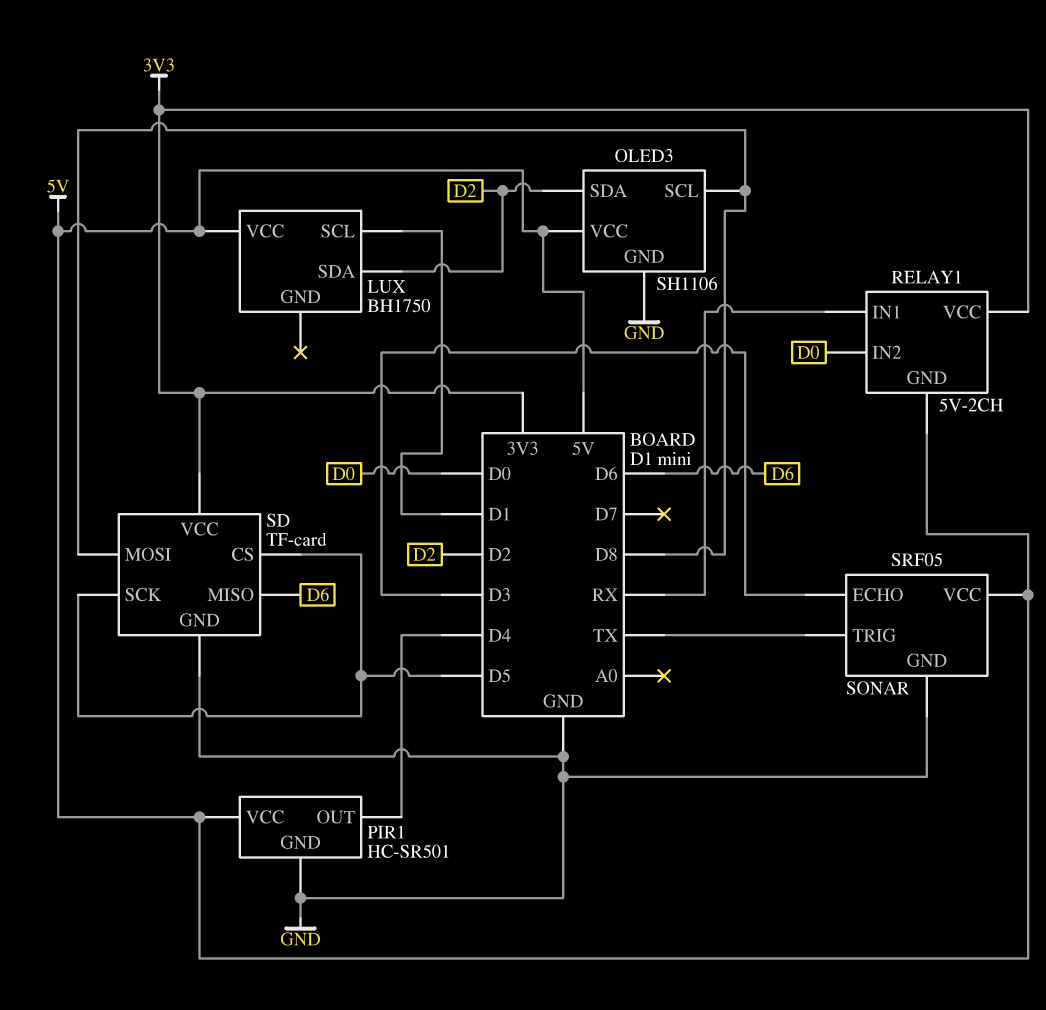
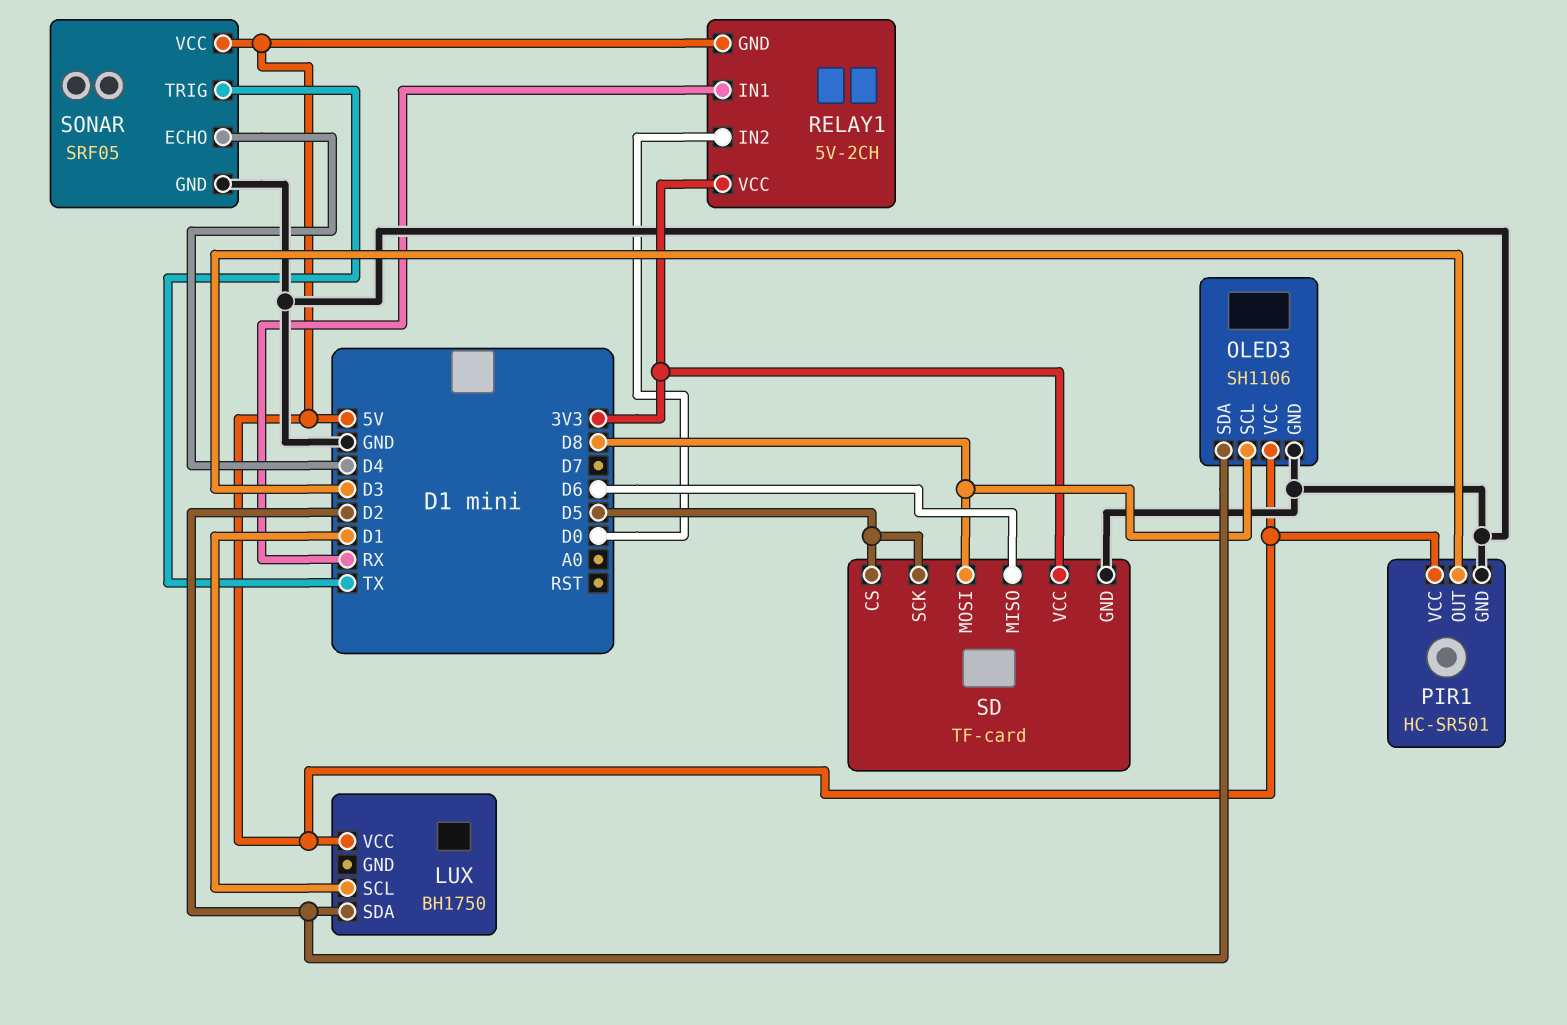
PIR1 pin OUT: D4 -> D3
SONAR pin ECHO: D3 -> D4

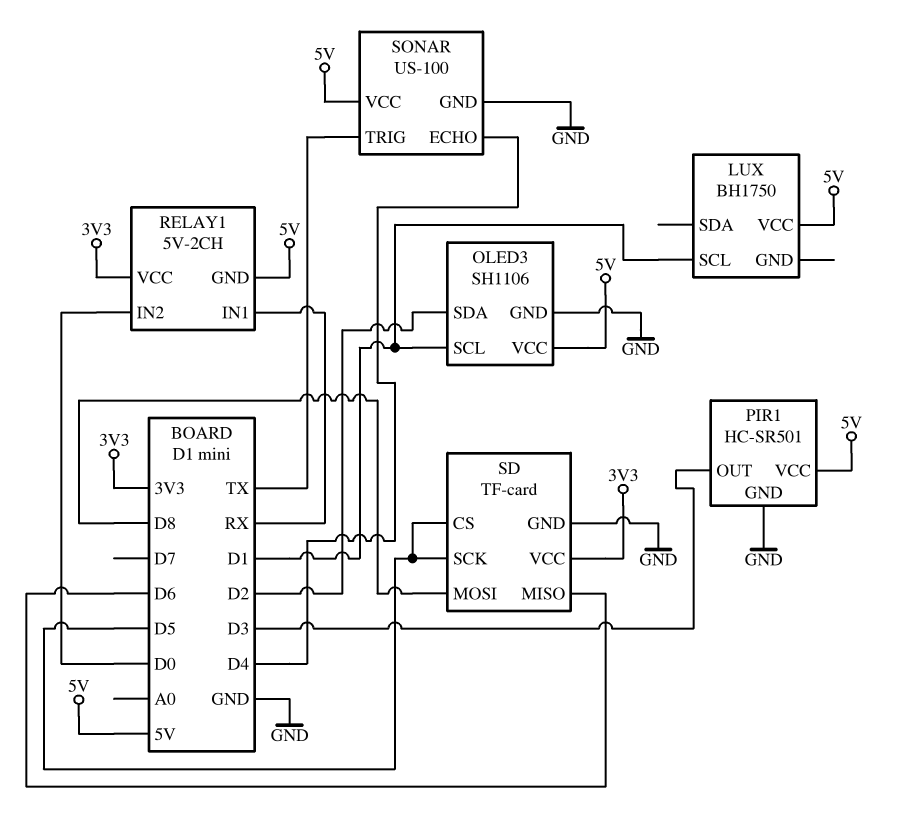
LUX pin SDA: D2 -> none
OLED3 pin SCL: D8 -> D1
SONAR: SRF05 -> US-100

